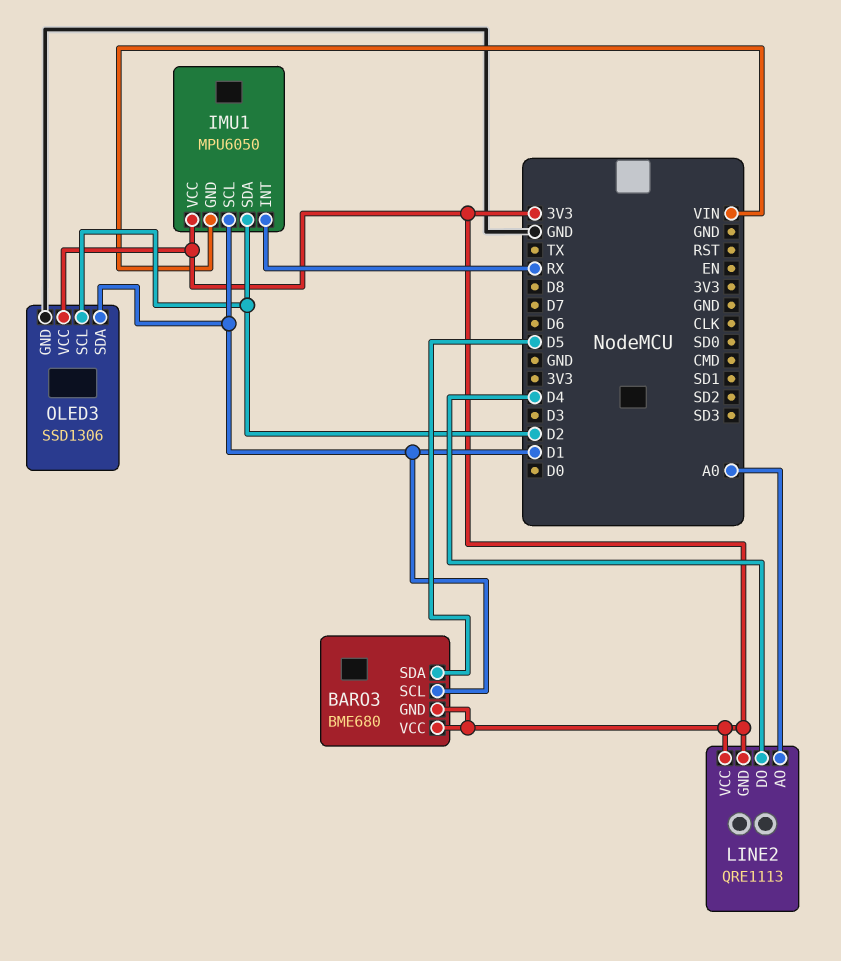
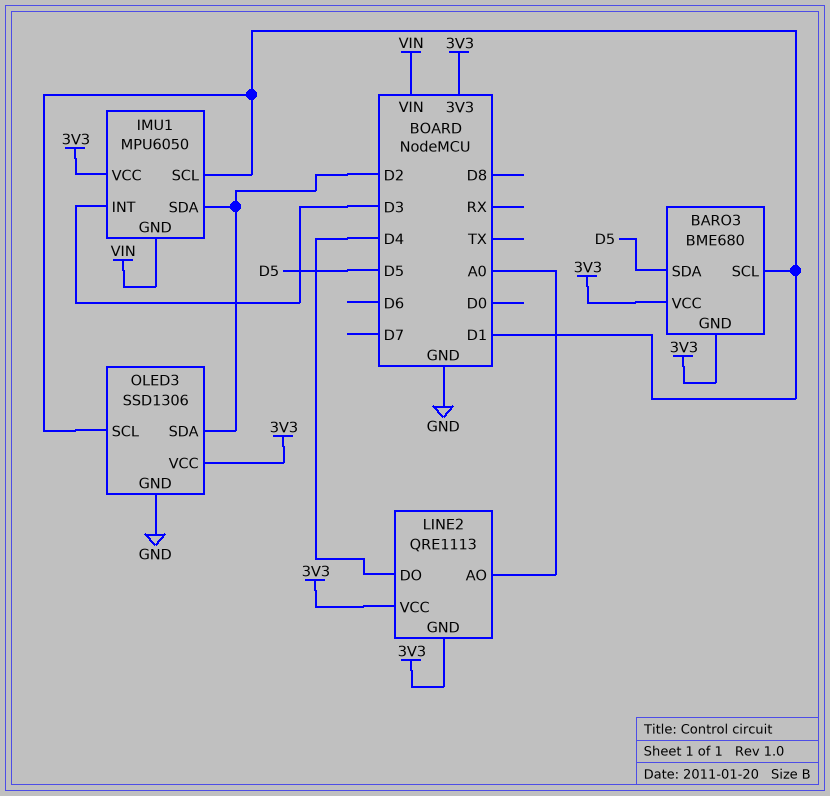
IMU1 pin INT: RX -> D3
OLED3 pin SCL: D2 -> D1
OLED3 pin SDA: D1 -> D2

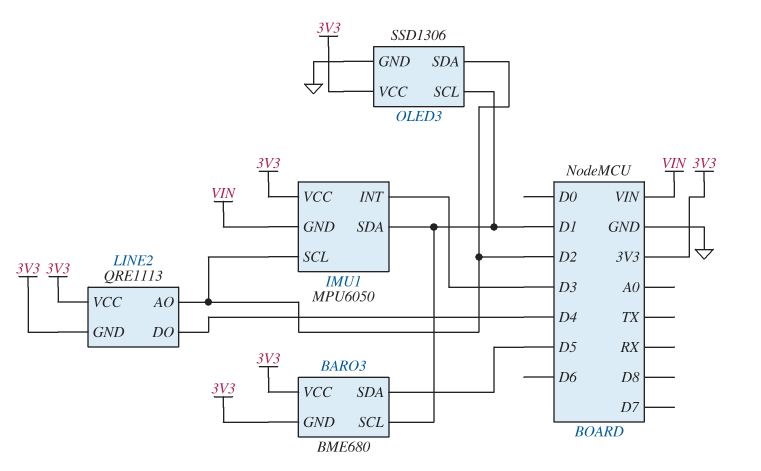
IMU1 pin SCL: D1 -> D2
IMU1 pin SDA: D2 -> D1
LINE2 pin AO: A0 -> D2

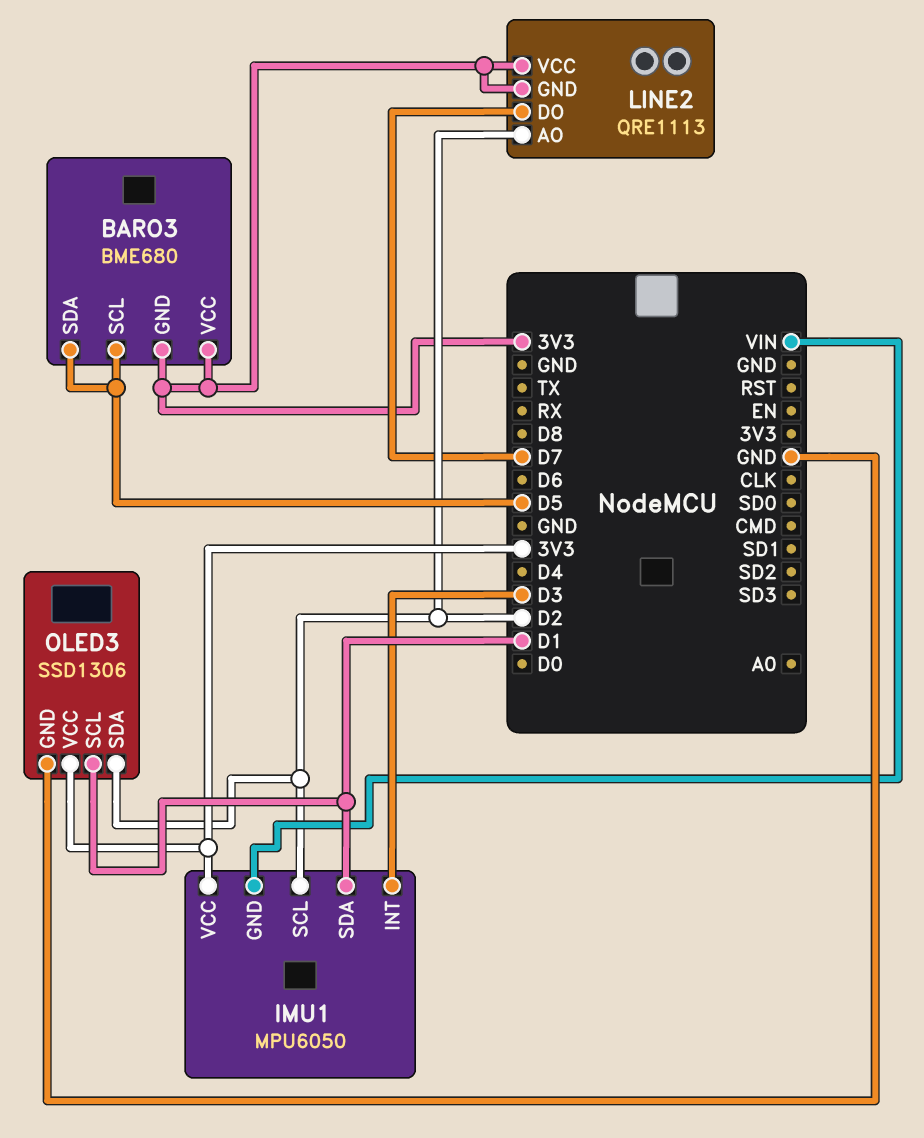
BARO3 pin SCL: D1 -> D5
LINE2 pin DO: D4 -> D7

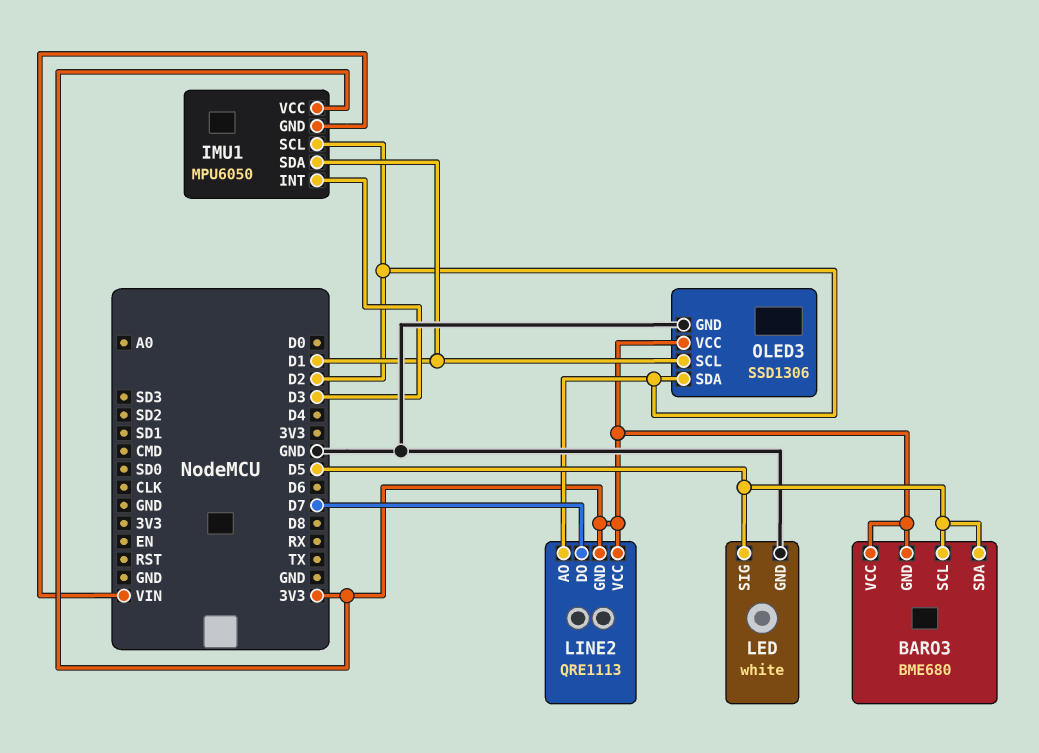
LED: none -> white
LED pin GND: none -> GND
LED pin SIG: none -> D5

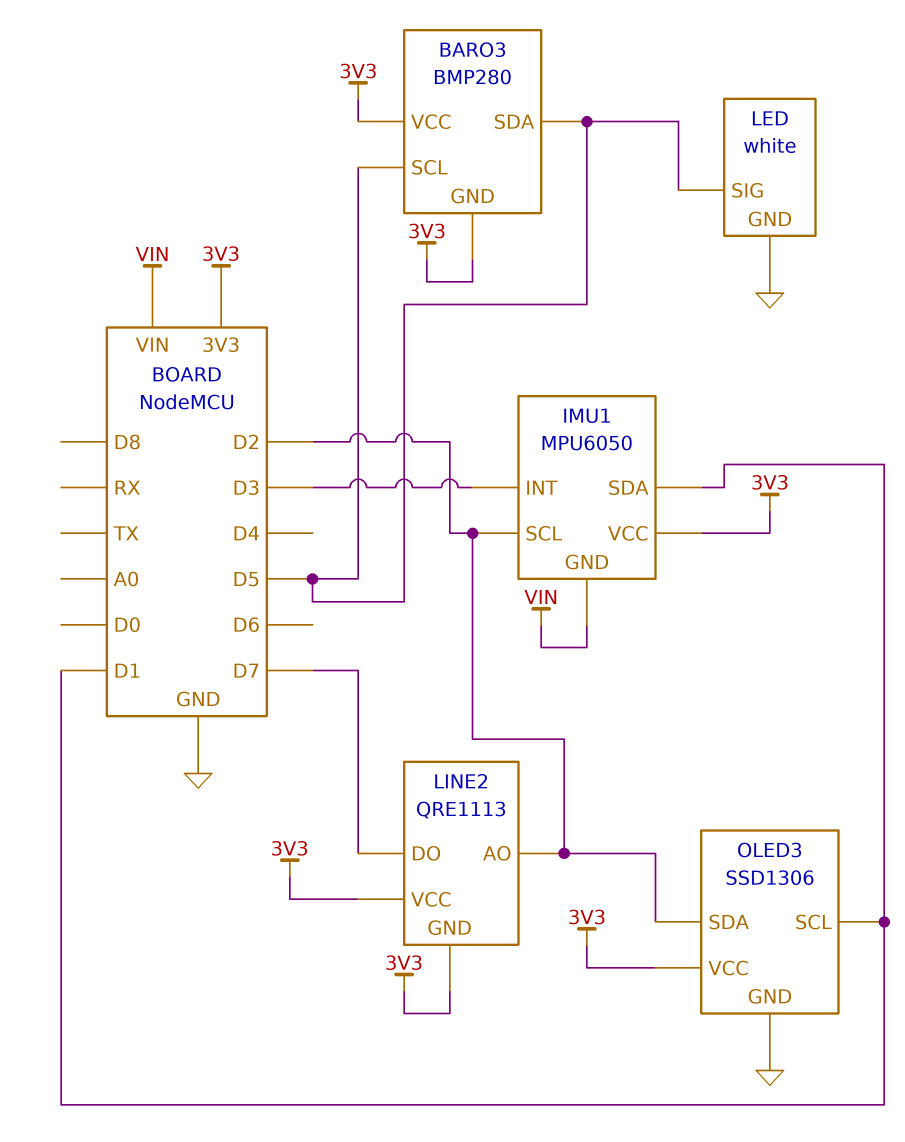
BARO3: BME680 -> BMP280

